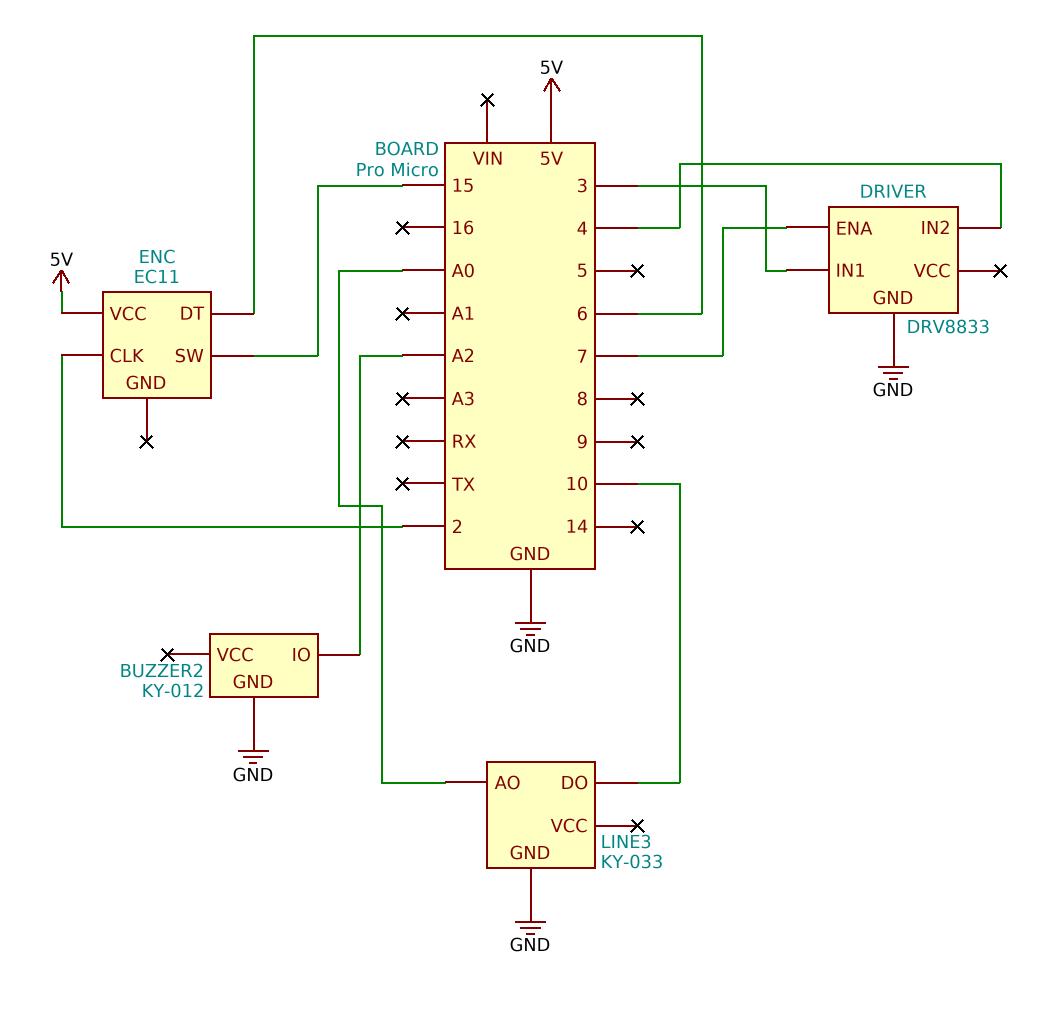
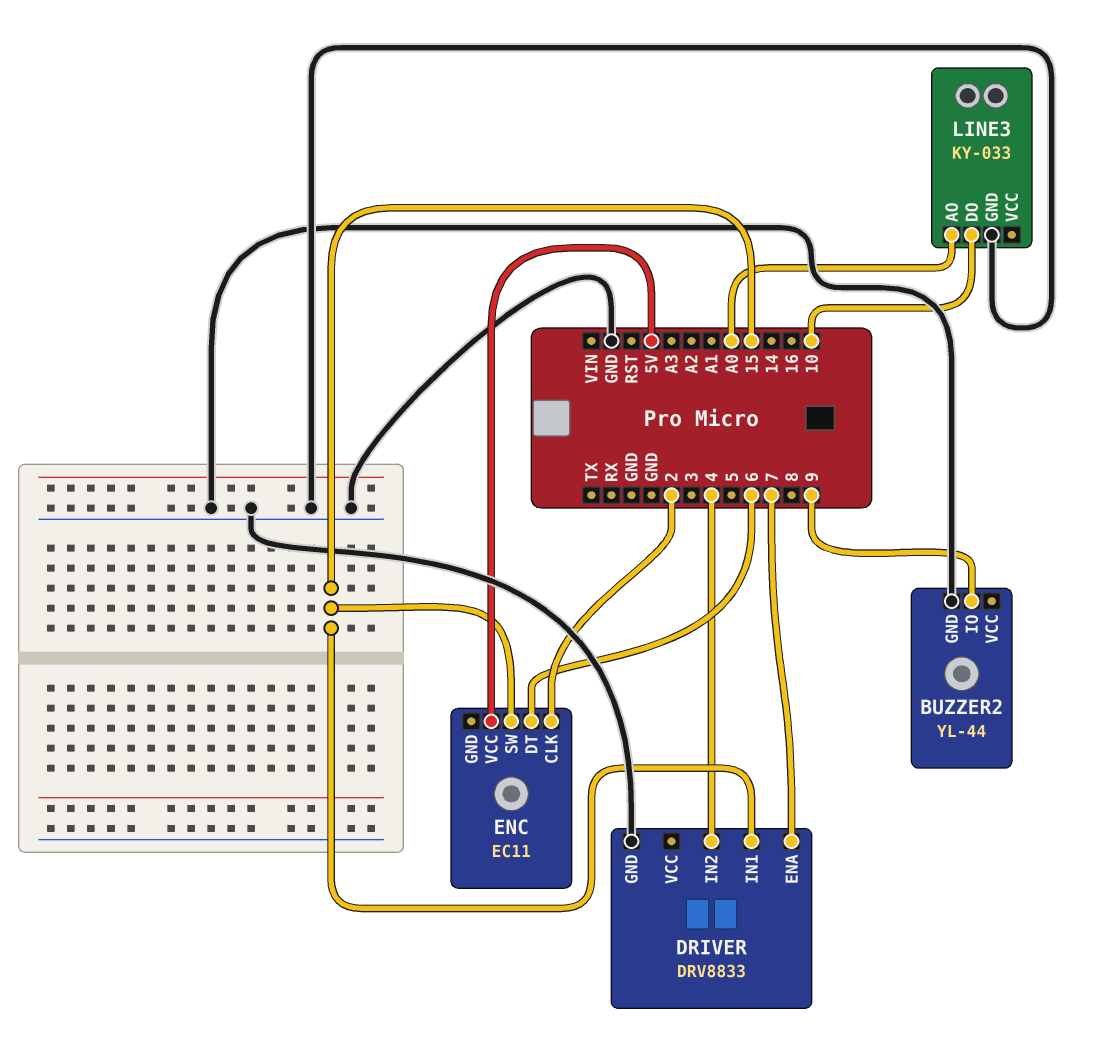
BUZZER2: KY-012 -> YL-44
BUZZER2 pin IO: A2 -> 9
DRIVER pin IN1: 3 -> 15

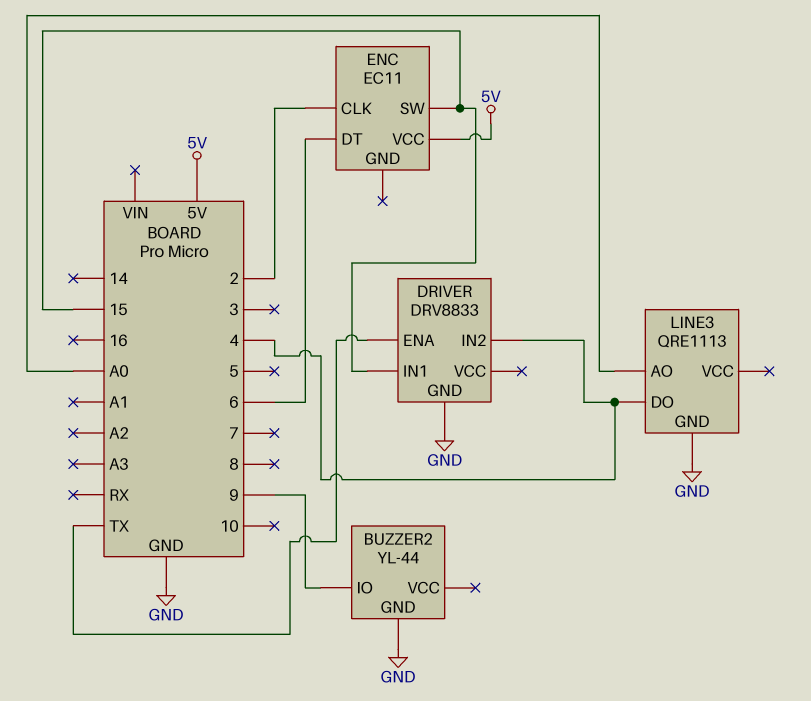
DRIVER pin ENA: 7 -> TX
LINE3: KY-033 -> QRE1113
LINE3 pin DO: 10 -> 4

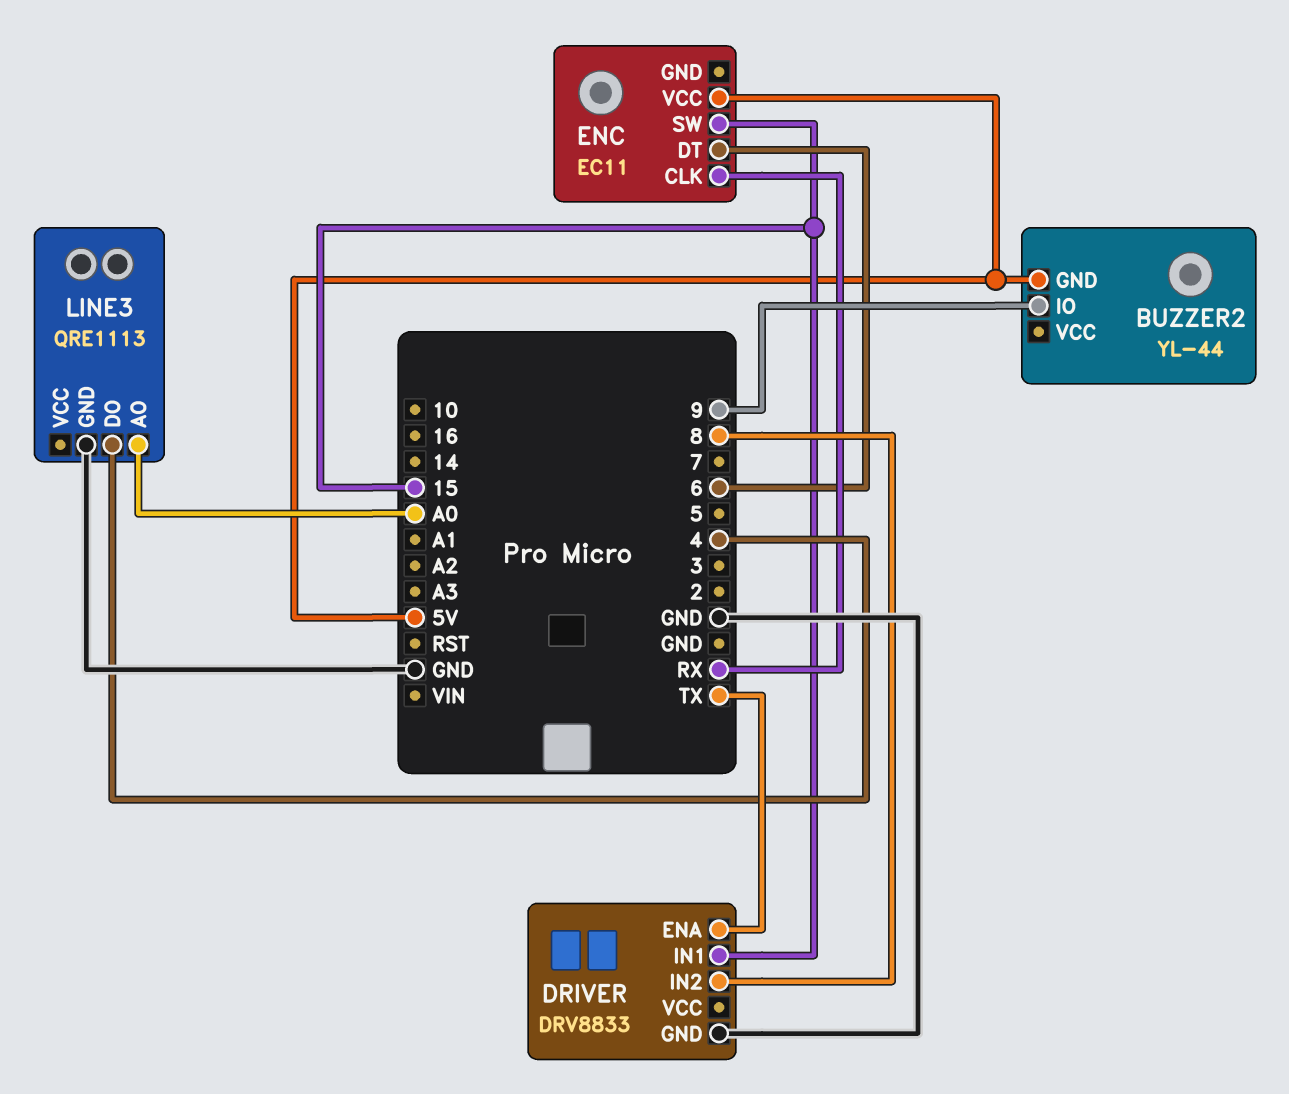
BUZZER2 pin GND: GND -> 5V
DRIVER pin IN2: 4 -> 8
ENC pin CLK: 2 -> RX

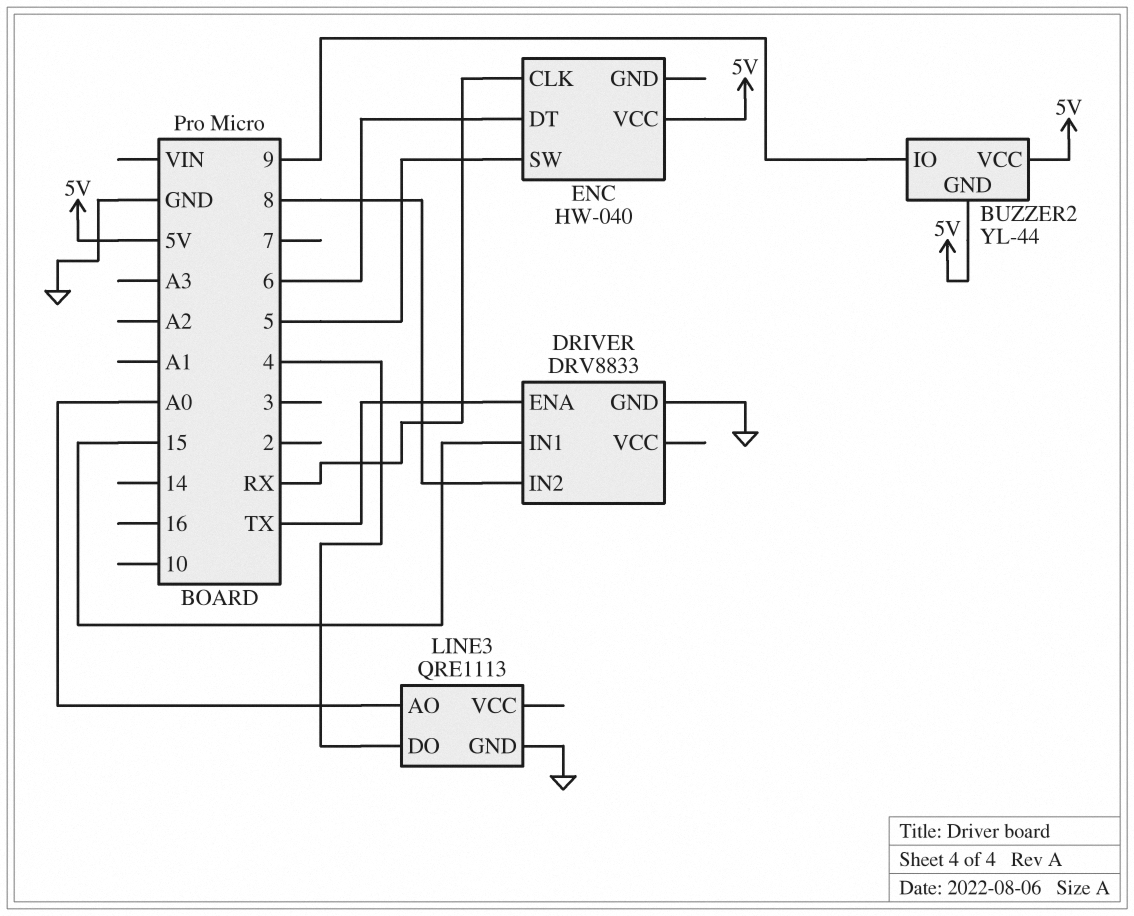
BUZZER2 pin VCC: none -> 5V
ENC: EC11 -> HW-040
ENC pin SW: 15 -> 5

